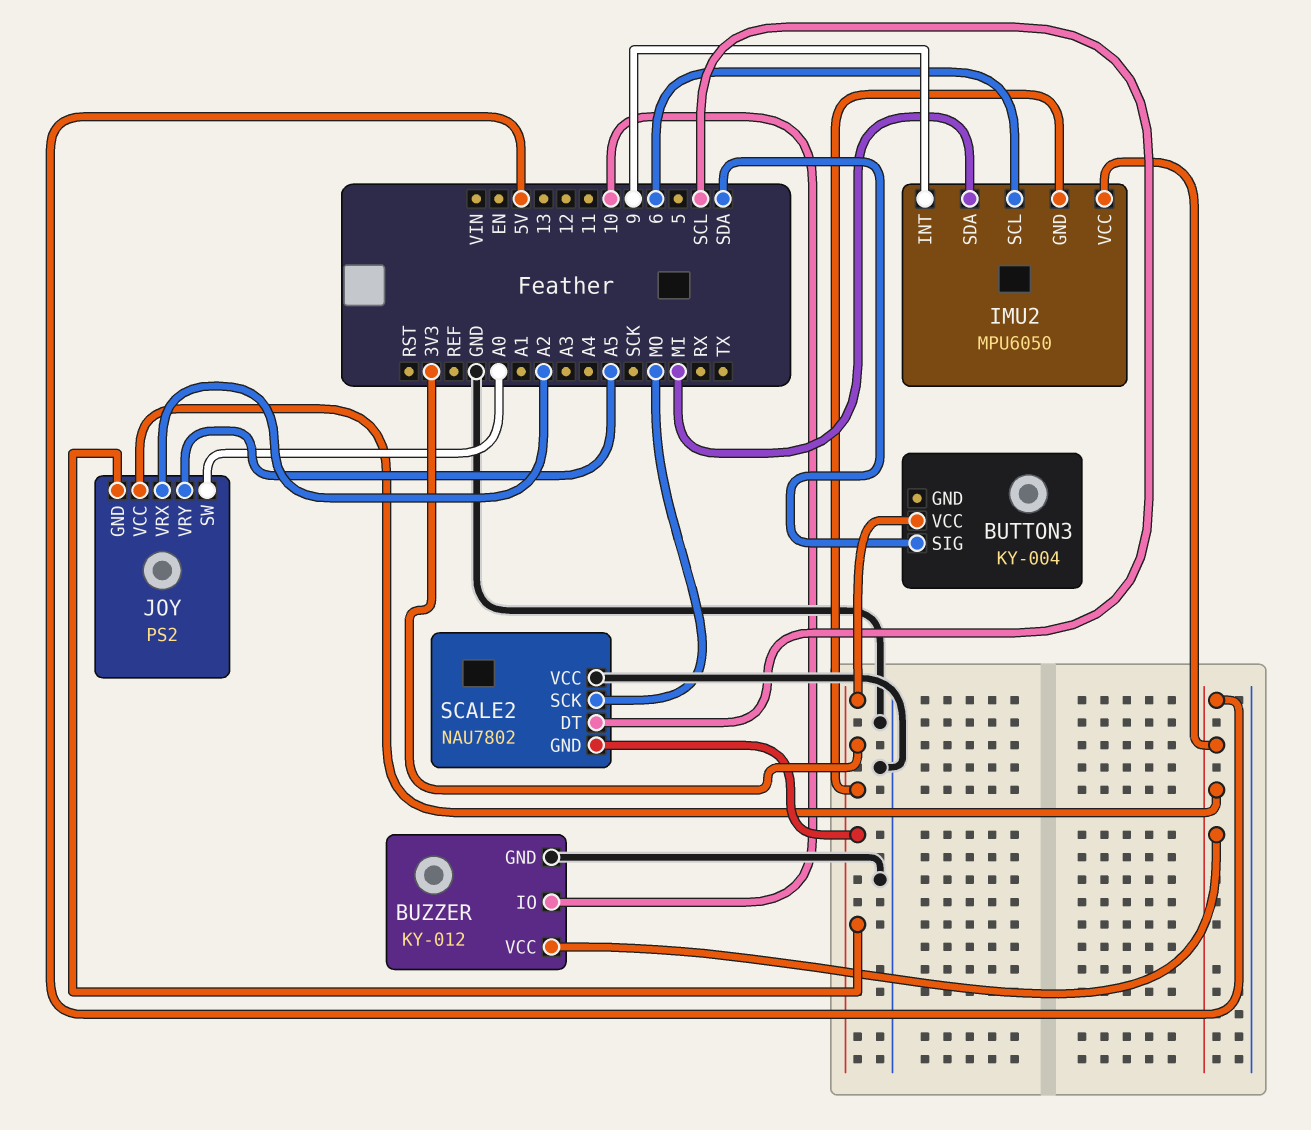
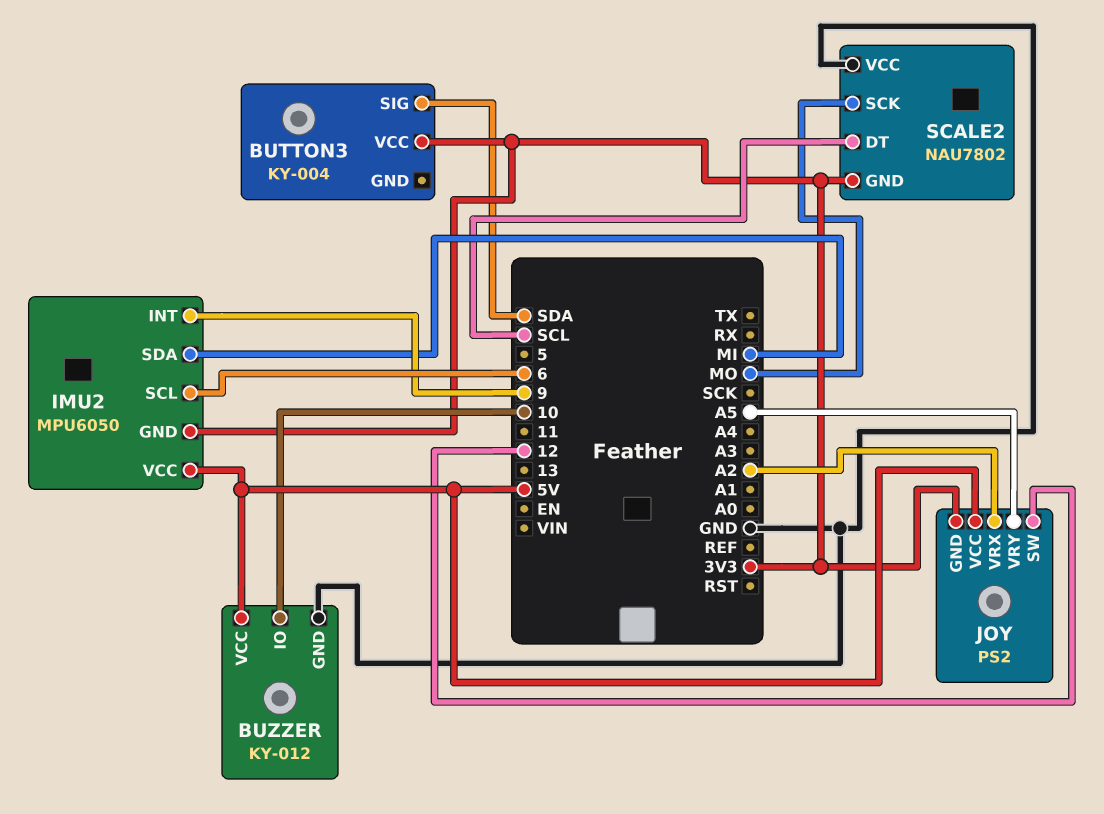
JOY pin SW: A0 -> 12

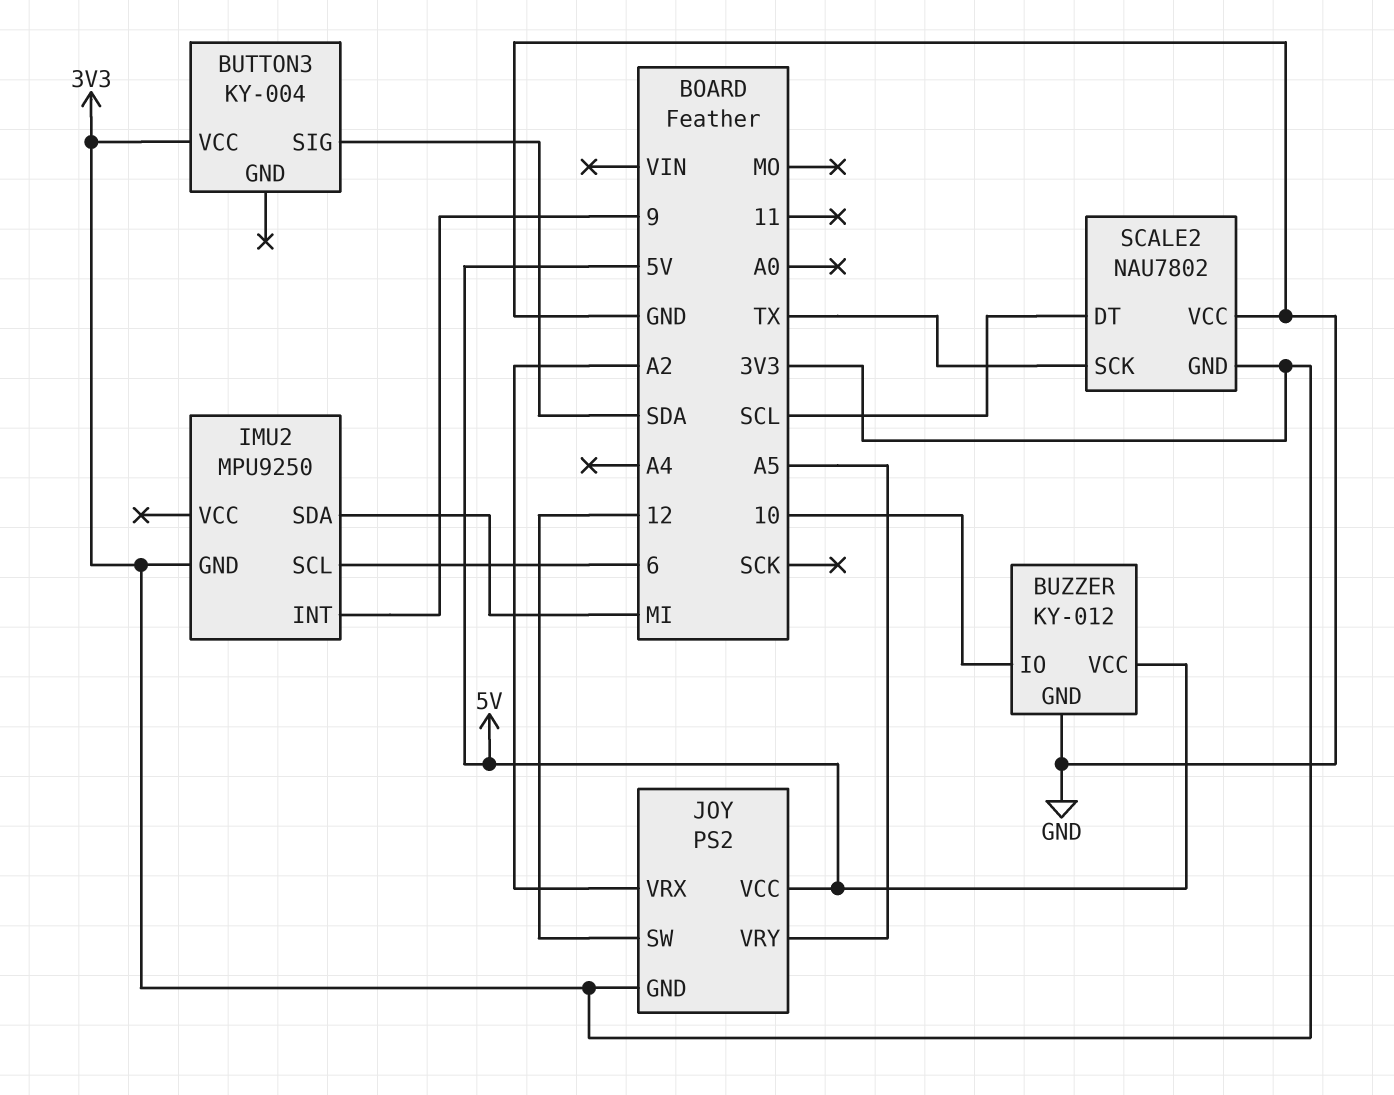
IMU2: MPU6050 -> MPU9250
IMU2 pin VCC: 5V -> none
SCALE2 pin SCK: MO -> TX

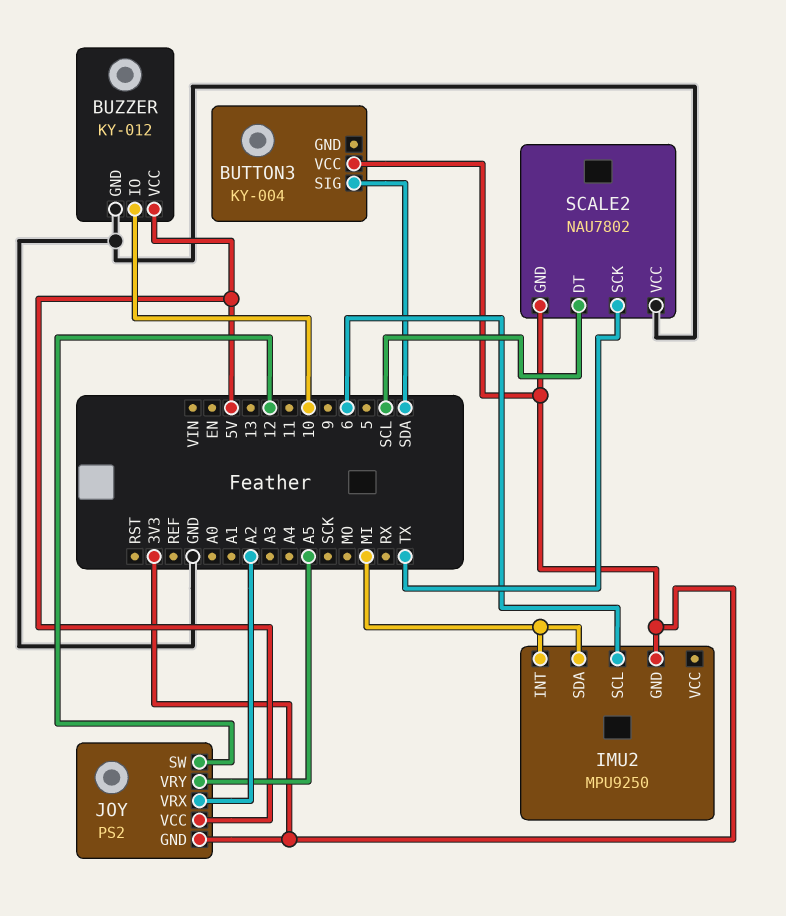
IMU2 pin INT: 9 -> MI

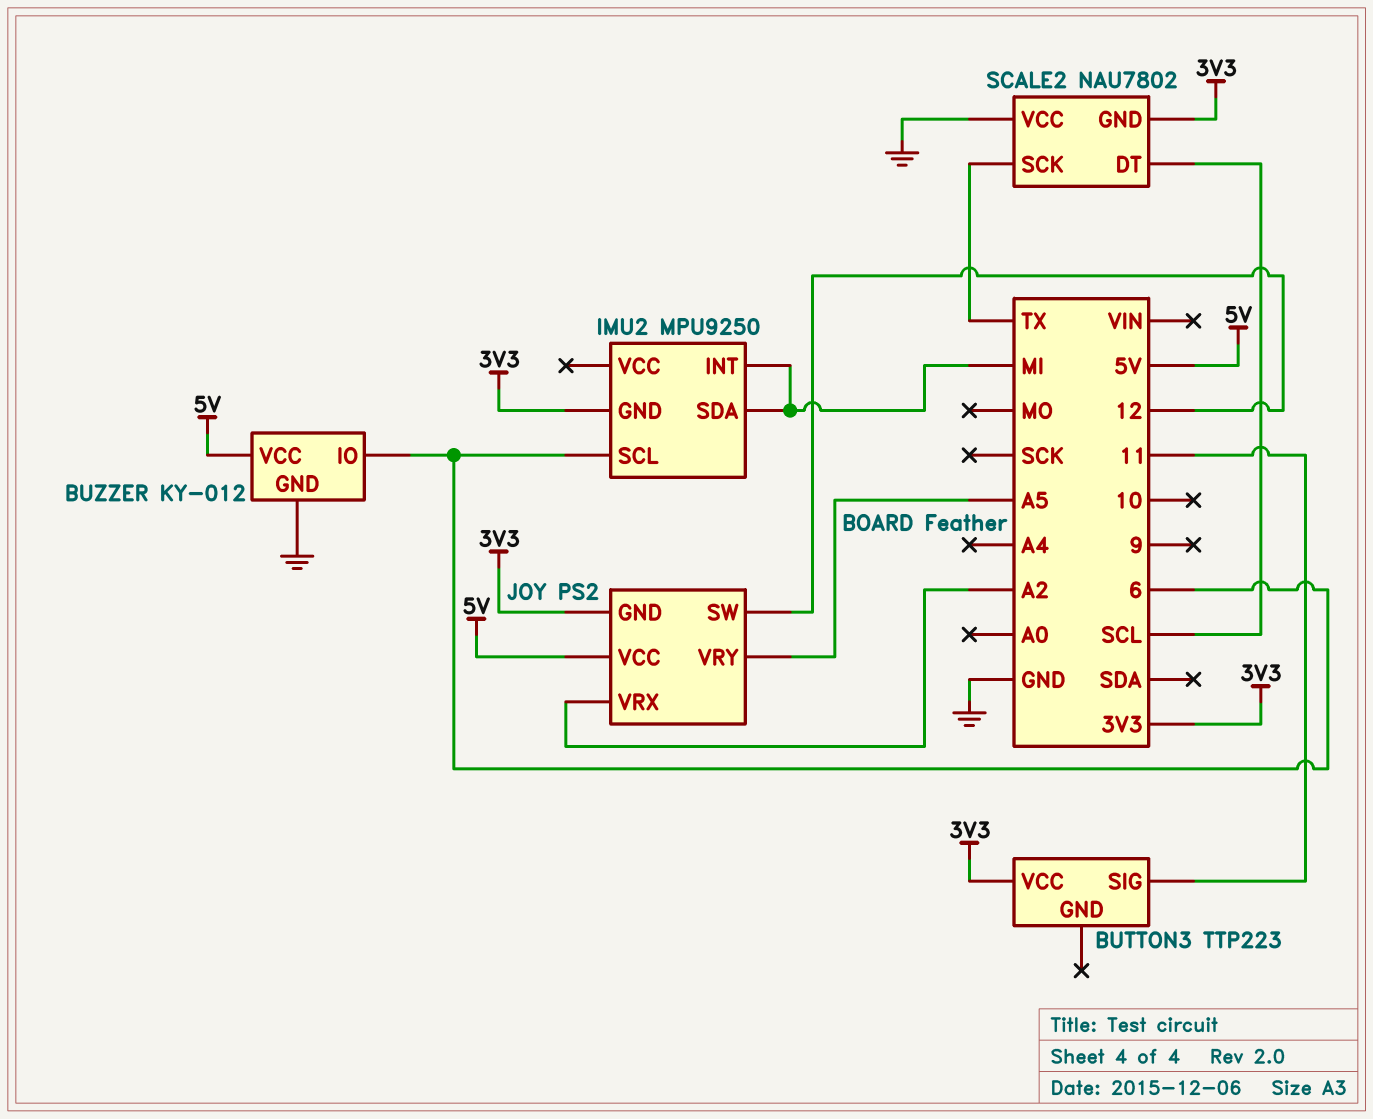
BUTTON3: KY-004 -> TTP223
BUTTON3 pin SIG: SDA -> 11
BUZZER pin IO: 10 -> 6

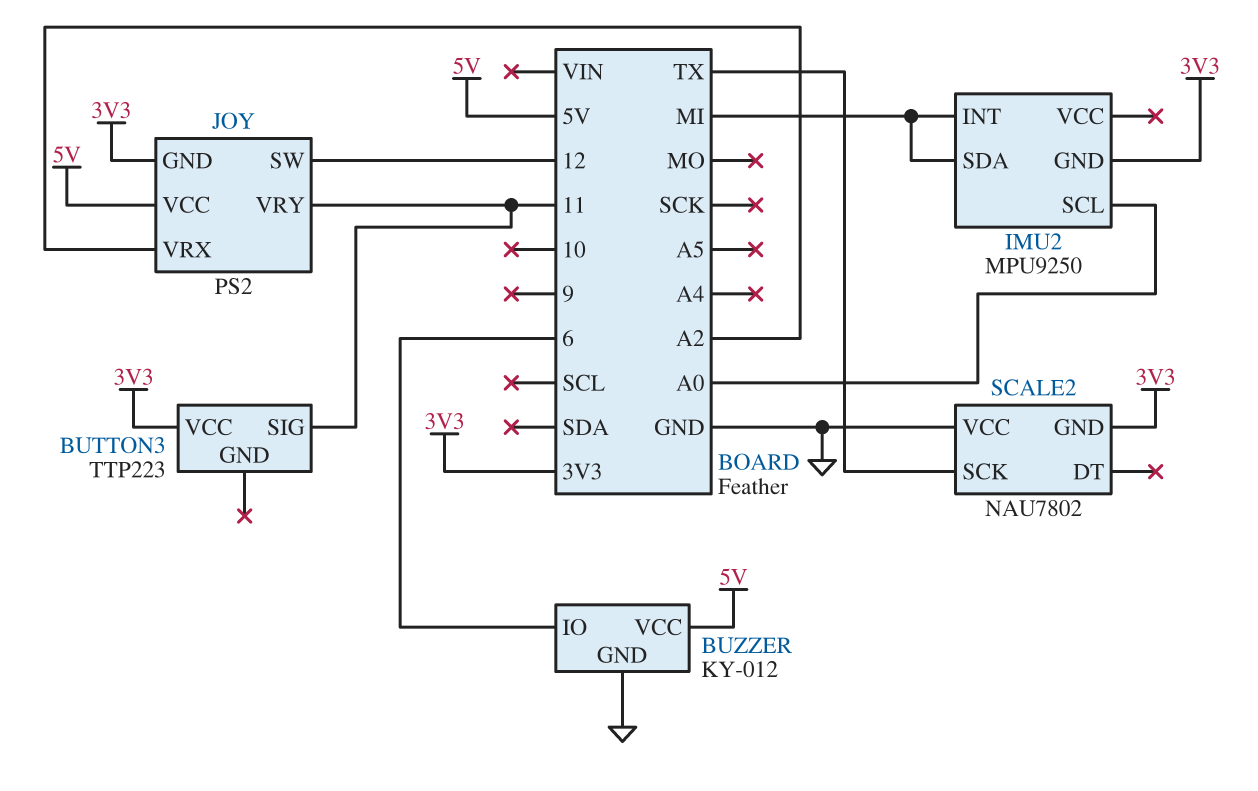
IMU2 pin SCL: 6 -> A0
JOY pin VRY: A5 -> 11
SCALE2 pin DT: SCL -> none

